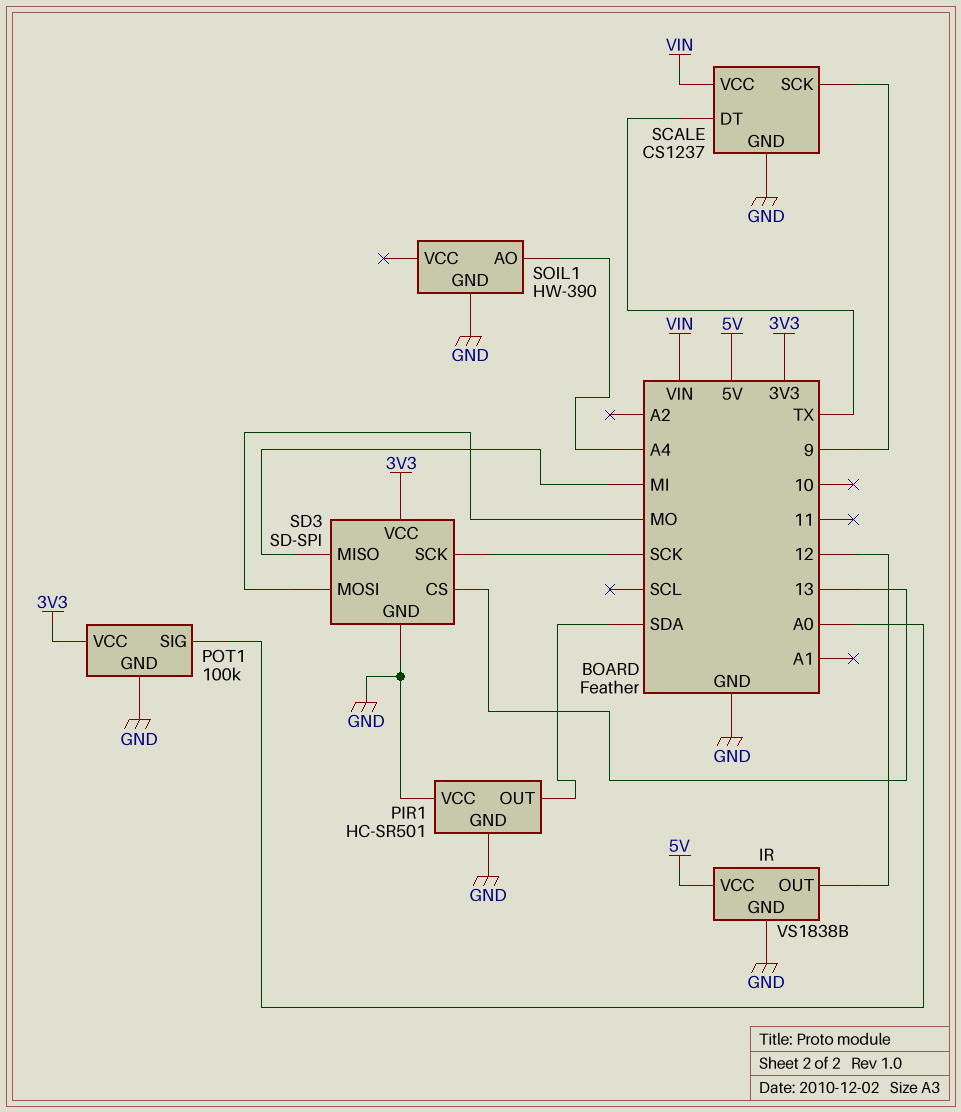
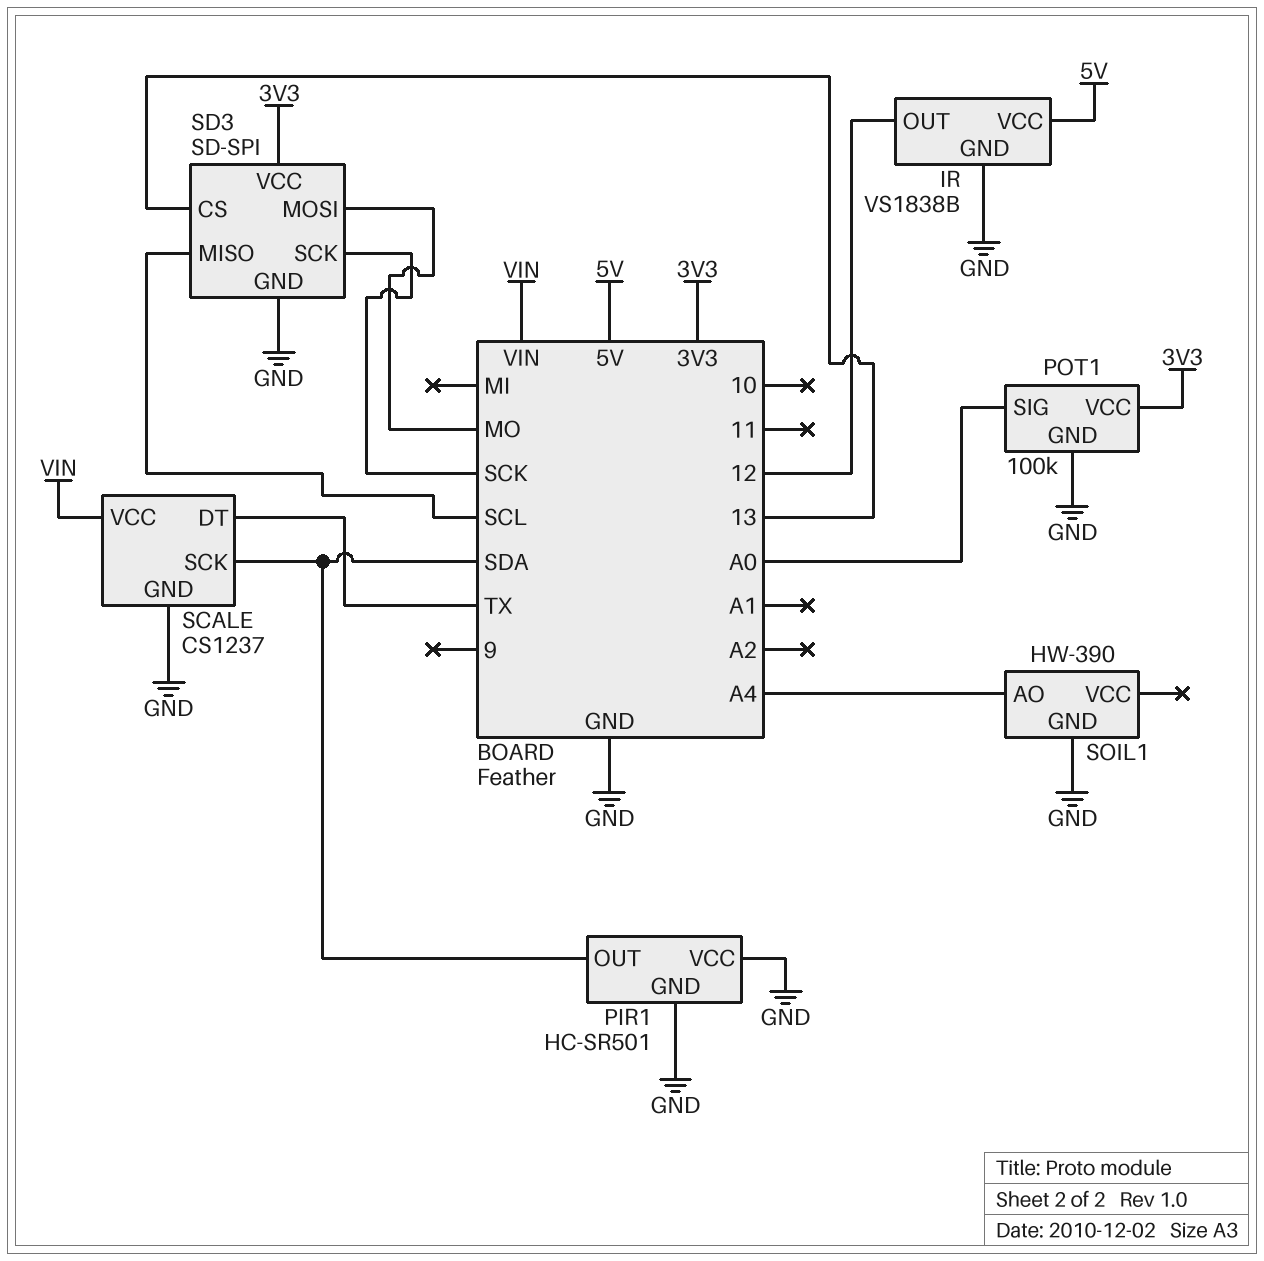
SCALE pin SCK: 9 -> SDA
SD3 pin MISO: MI -> SCL

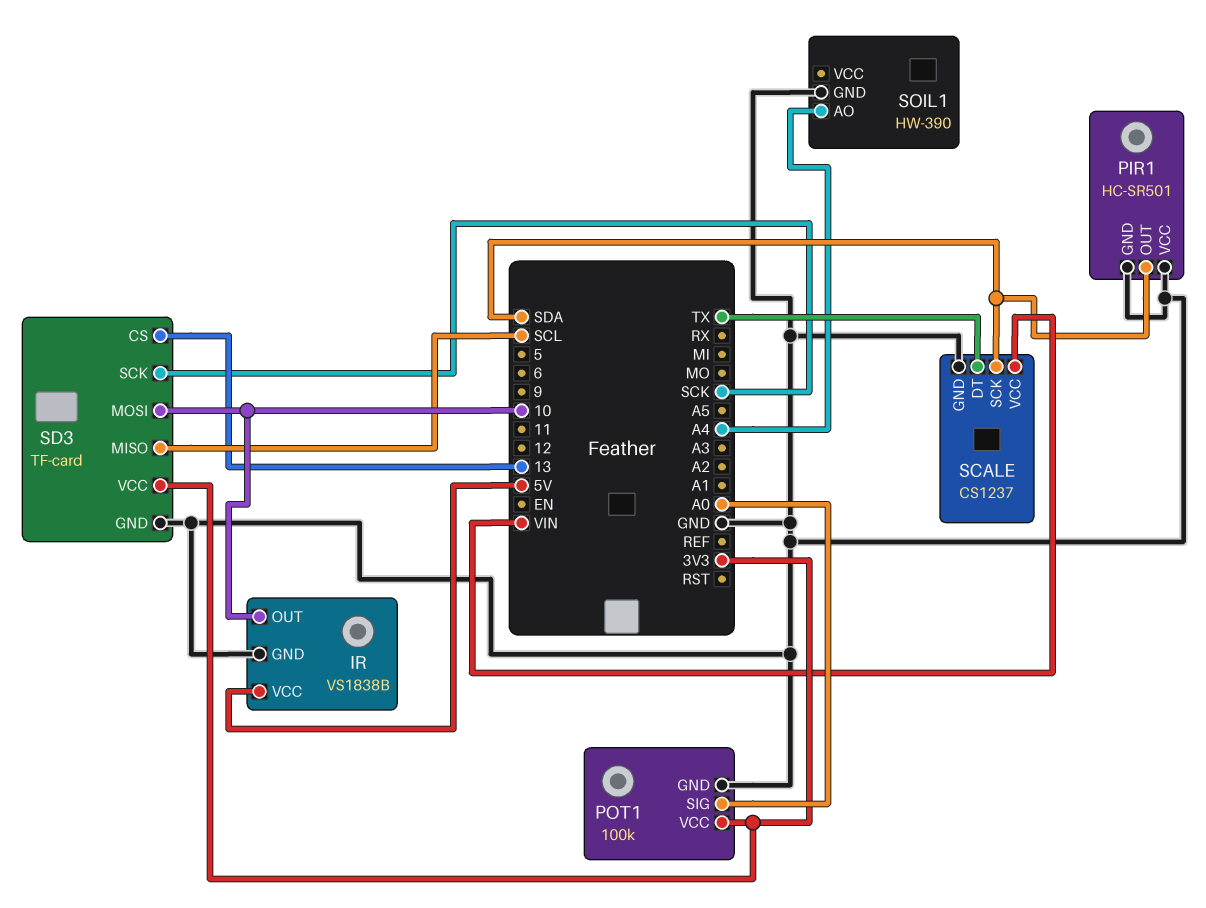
IR pin OUT: 12 -> 10
SD3: SD-SPI -> TF-card
SD3 pin MOSI: MO -> 10

